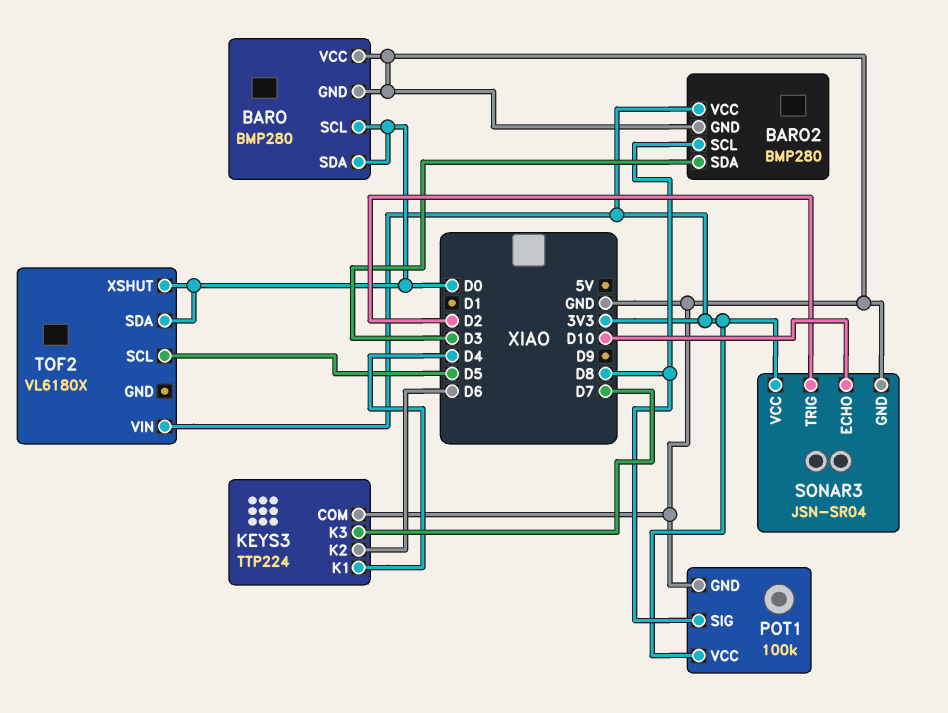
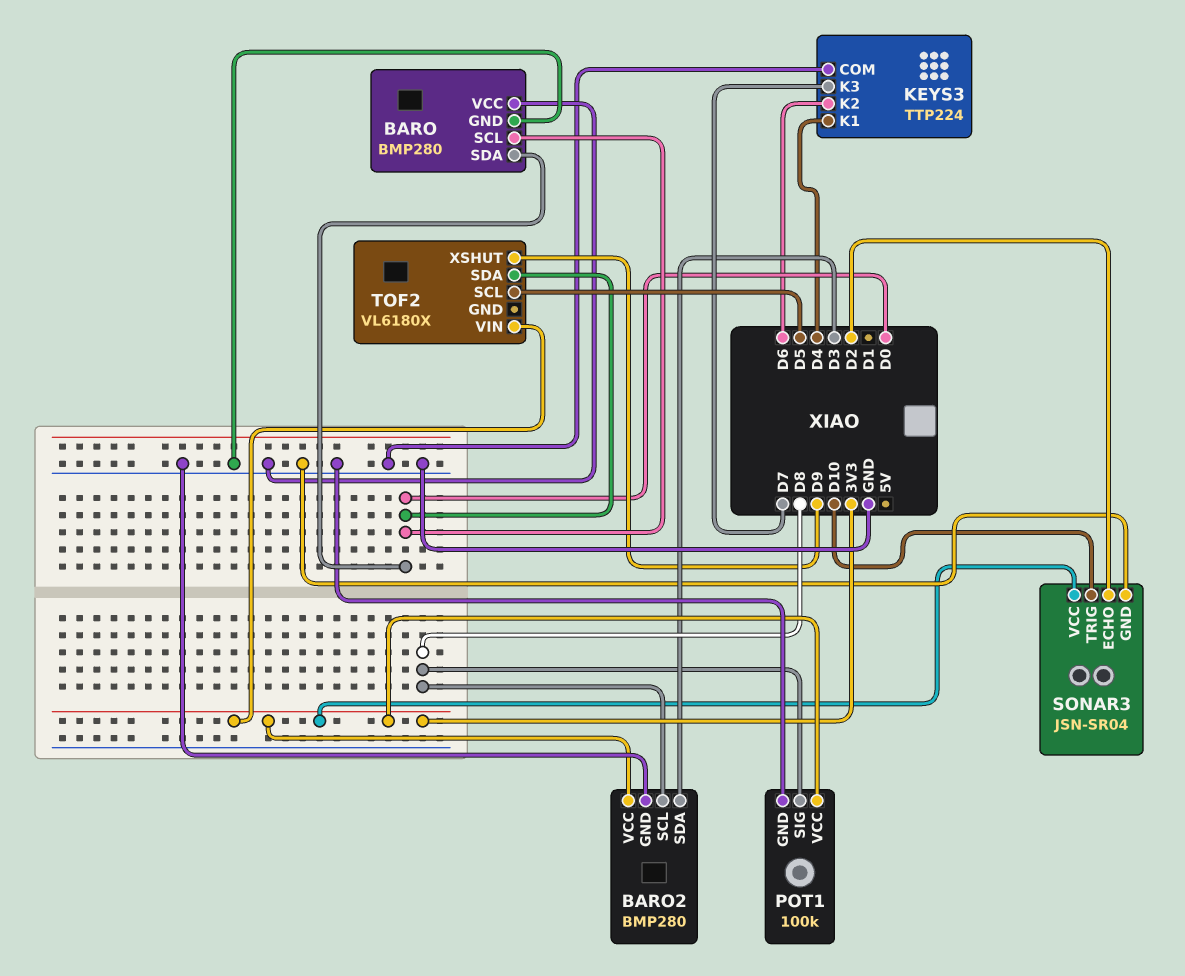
SONAR3 pin ECHO: D10 -> D2
SONAR3 pin TRIG: D2 -> D10
TOF2 pin XSHUT: D0 -> D9

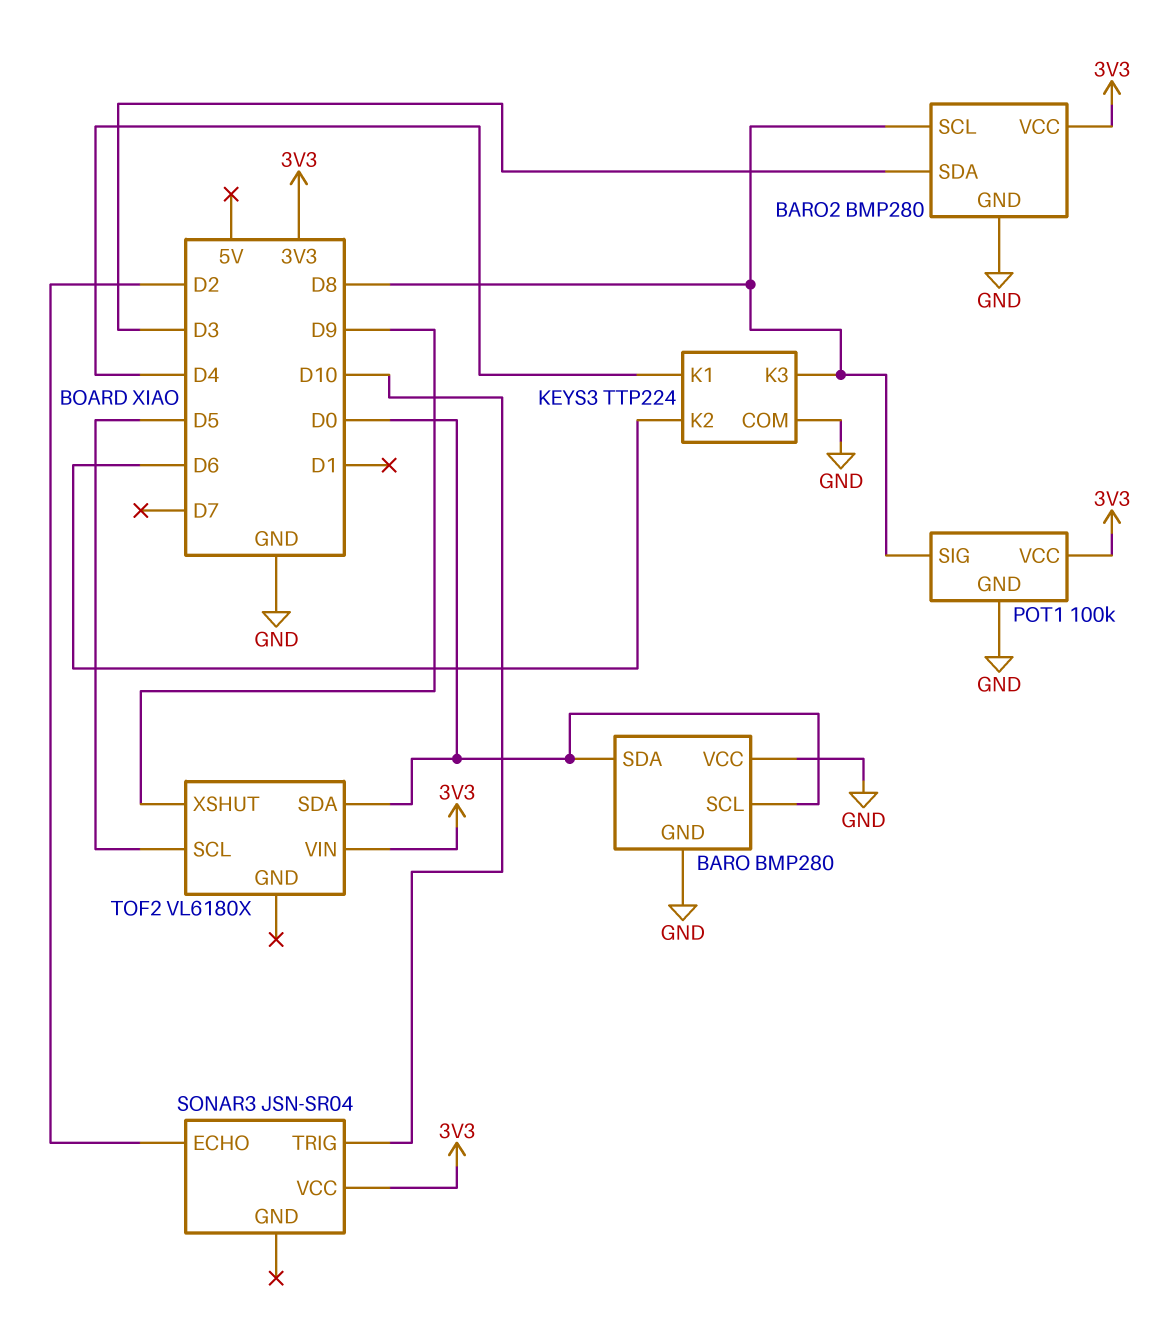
KEYS3 pin K3: D7 -> D8
SONAR3 pin GND: GND -> none

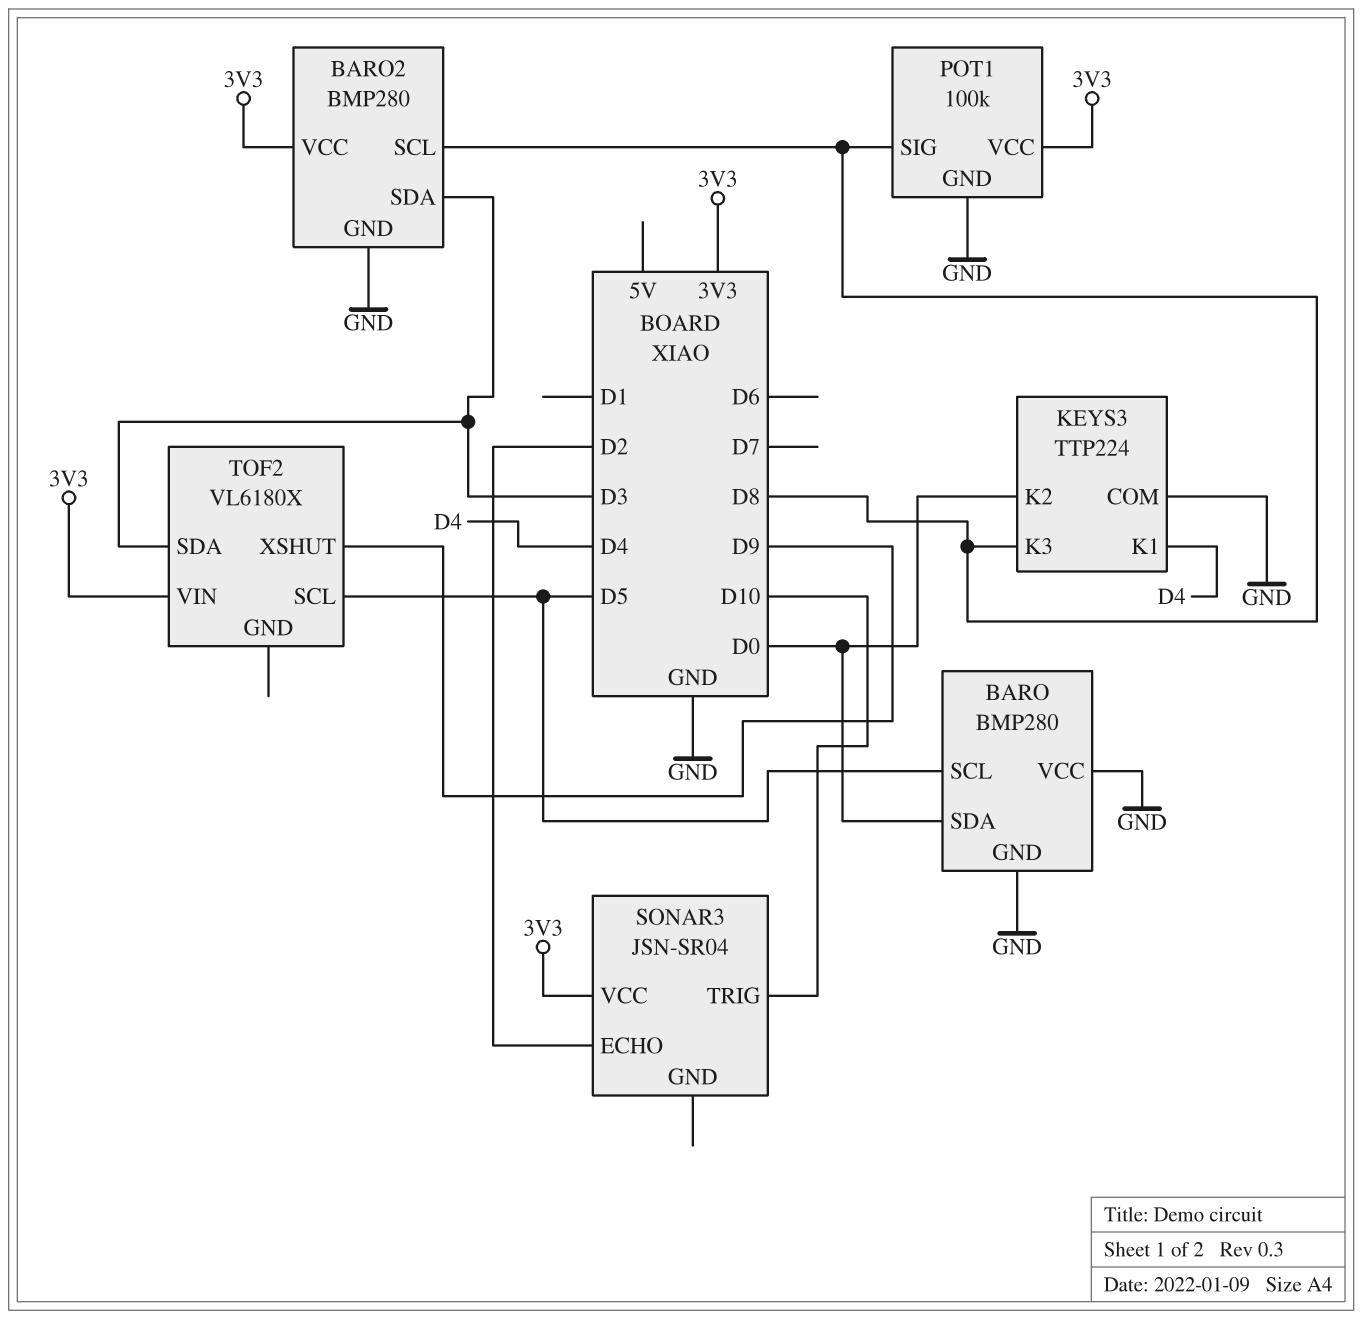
BARO pin SCL: D0 -> D5
KEYS3 pin K2: D6 -> D0
TOF2 pin SDA: D0 -> D3

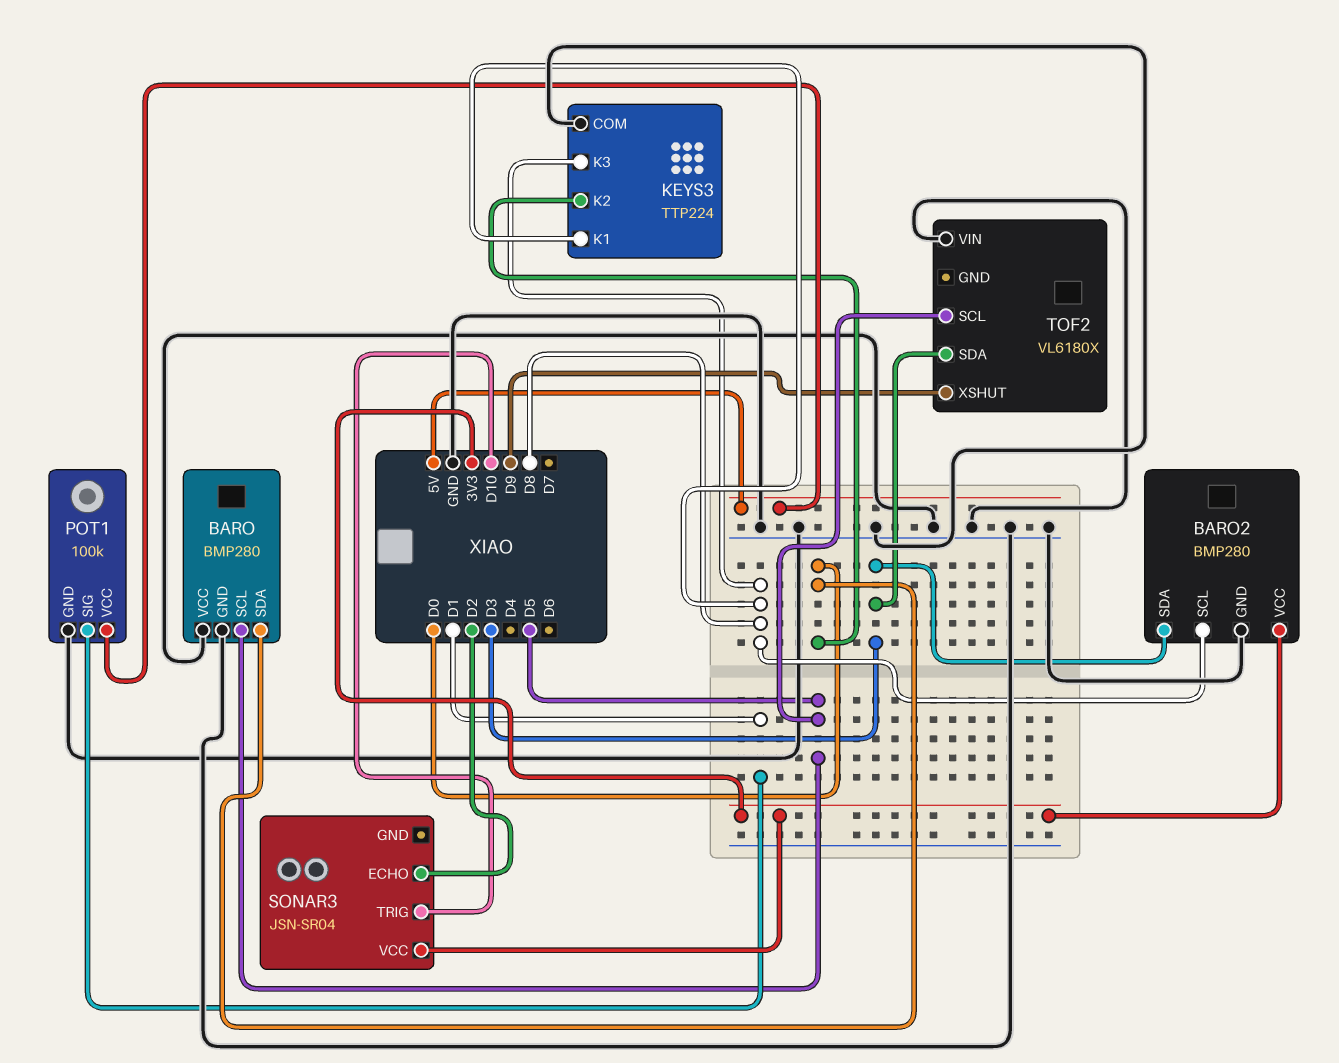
KEYS3 pin K1: D4 -> D8
POT1 pin SIG: D8 -> D1
POT1 pin VCC: 3V3 -> 5V
TOF2 pin VIN: 3V3 -> GND

